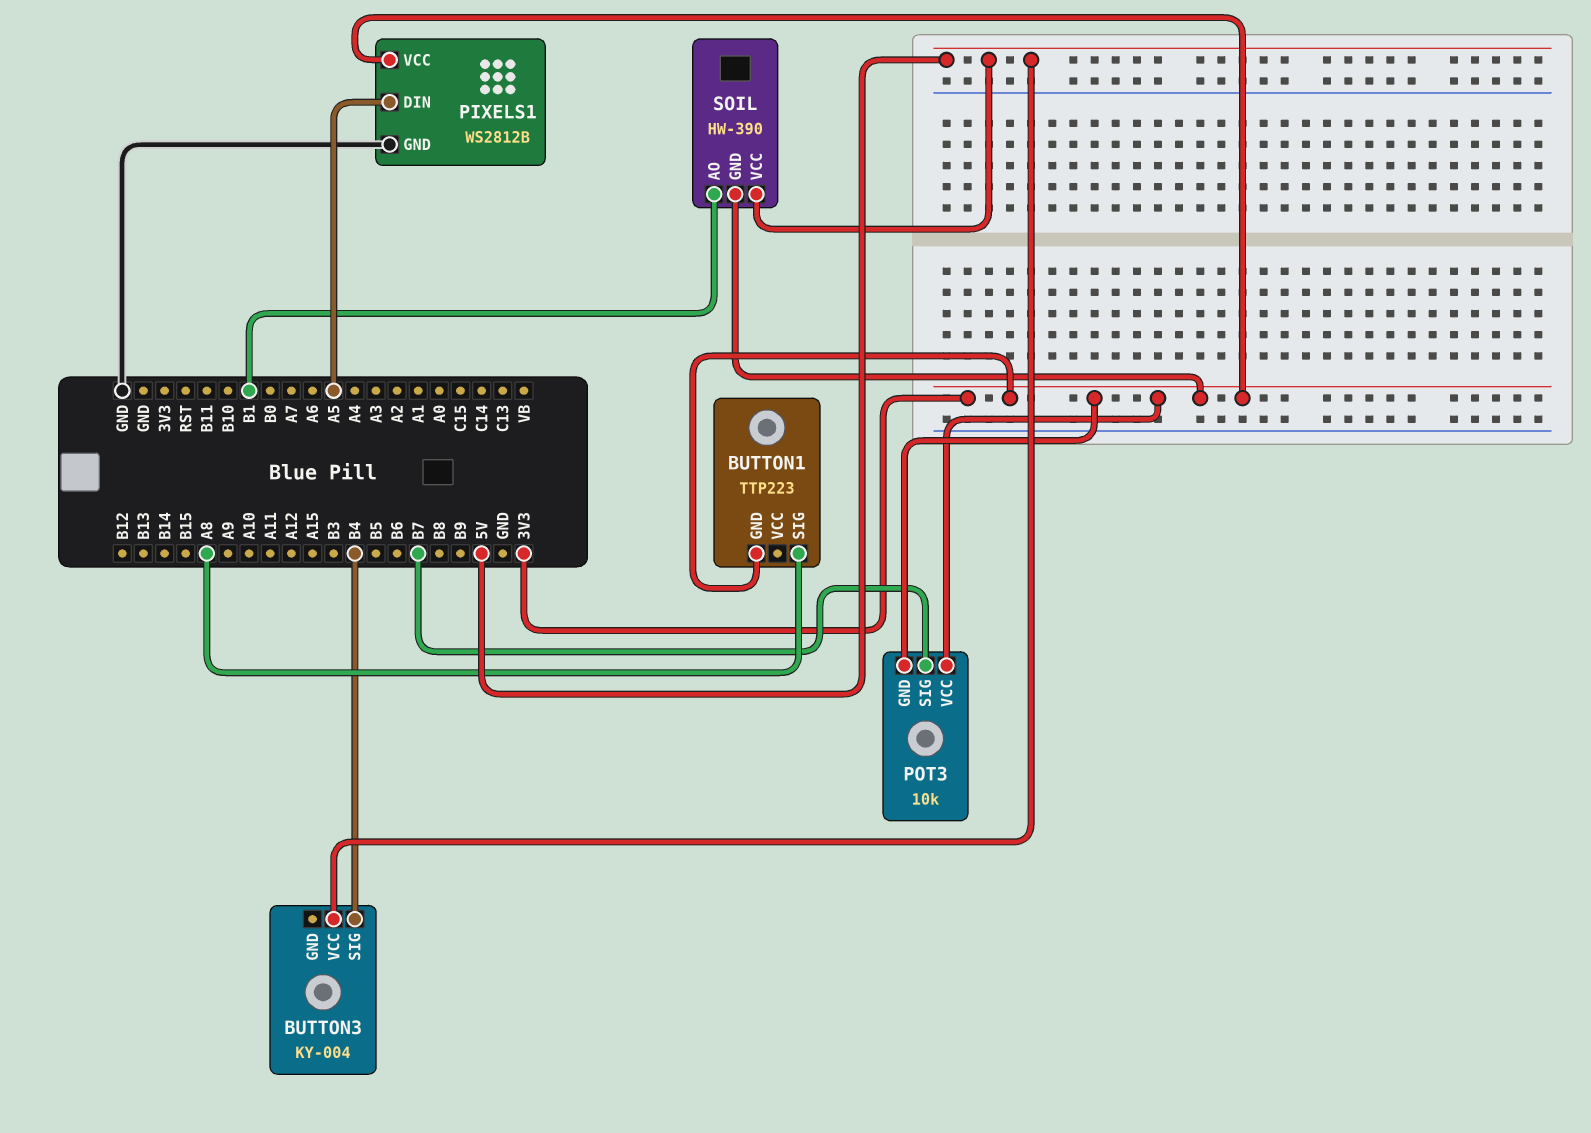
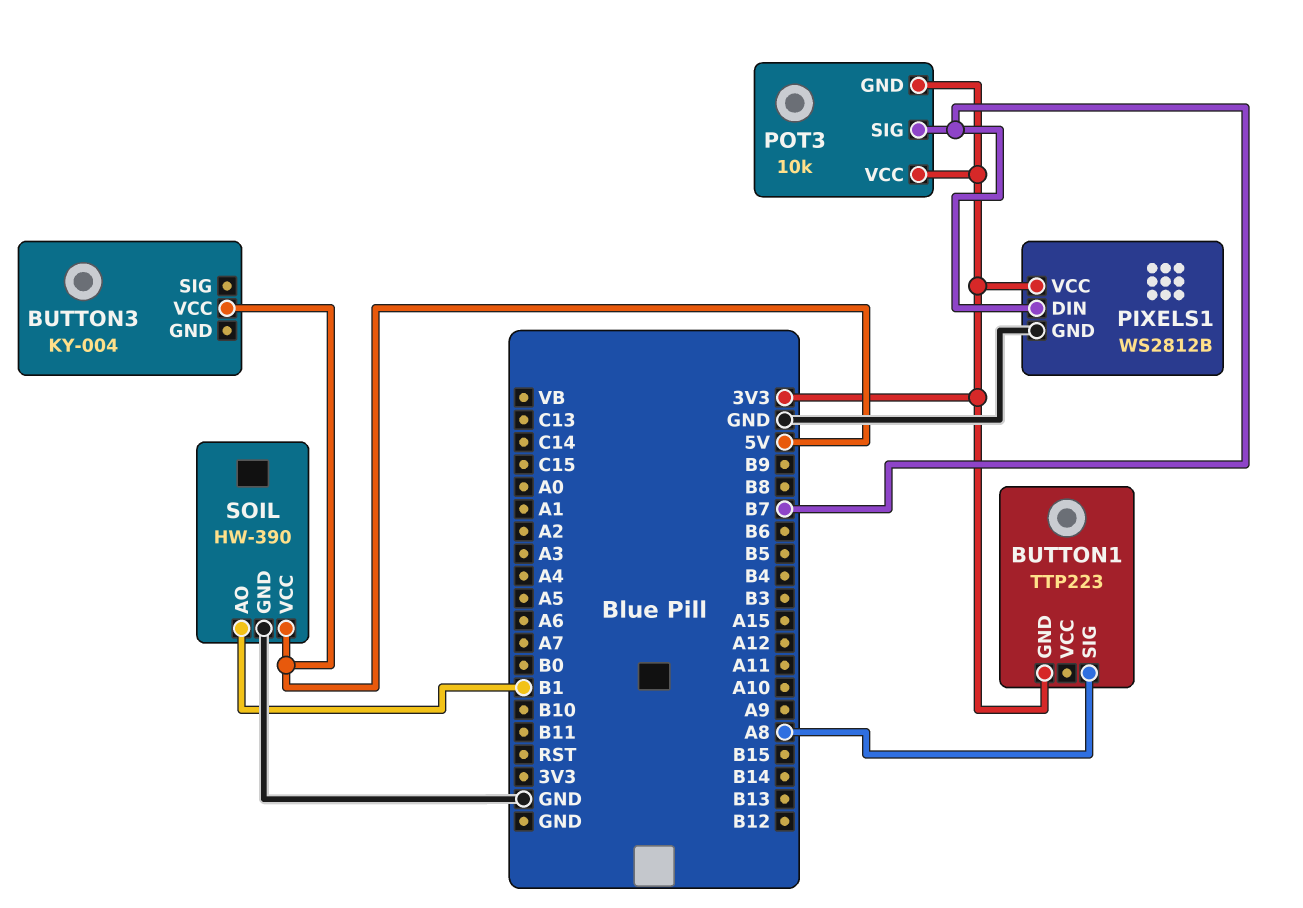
BUTTON3 pin SIG: B4 -> none
PIXELS1 pin DIN: A5 -> B7
SOIL pin GND: 3V3 -> GND

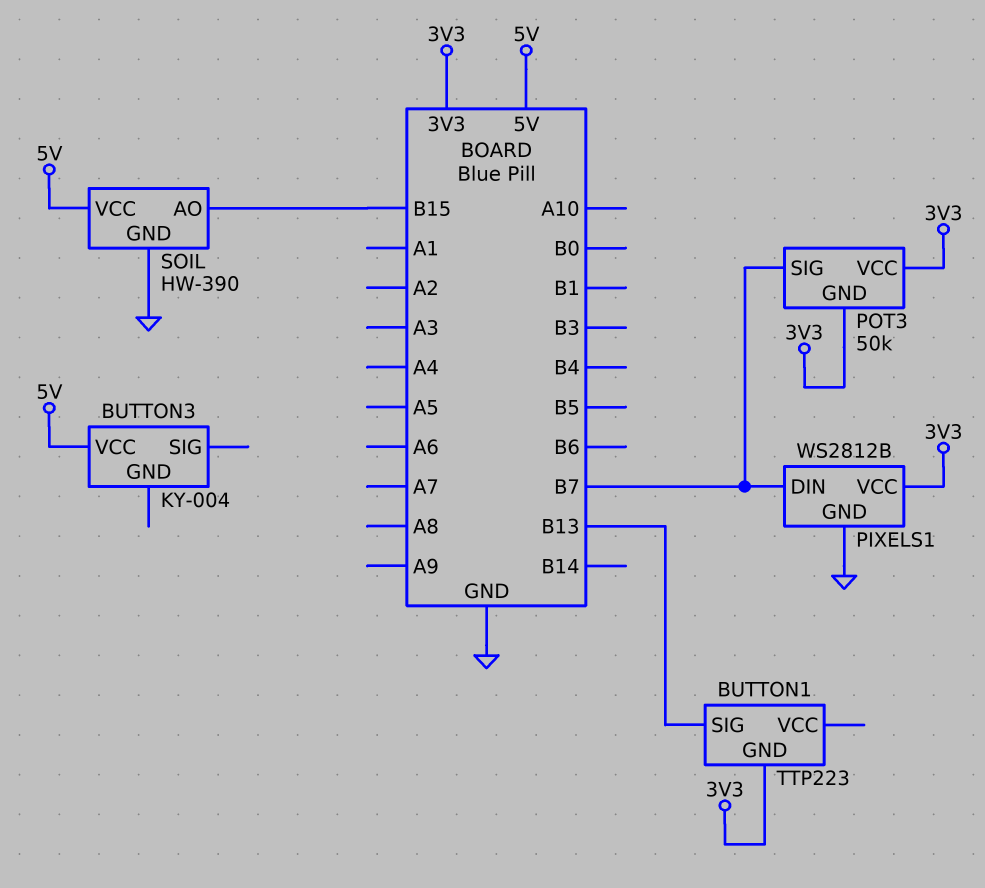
BUTTON1 pin SIG: A8 -> B13
POT3: 10k -> 50k
SOIL pin AO: B1 -> B15

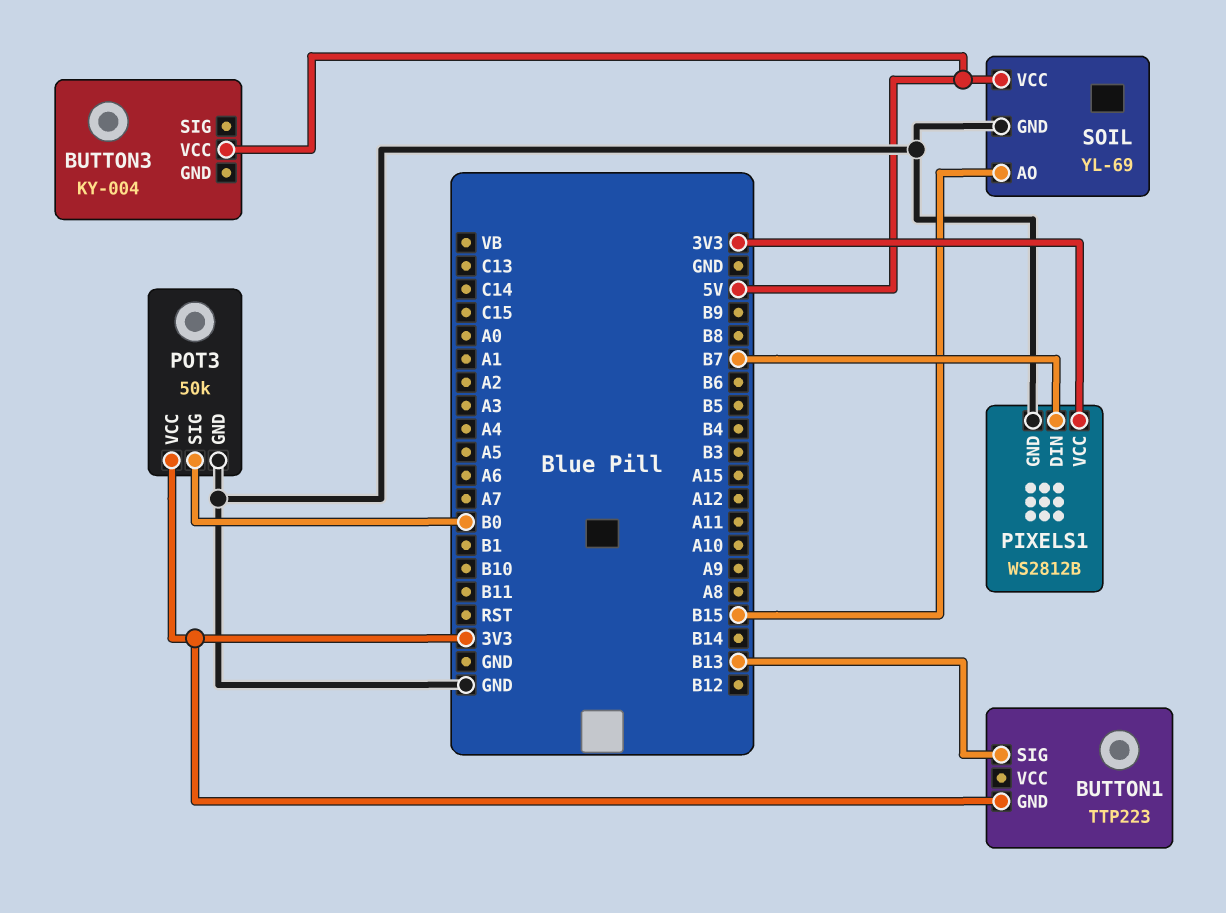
POT3 pin GND: 3V3 -> GND
POT3 pin SIG: B7 -> B0
SOIL: HW-390 -> YL-69

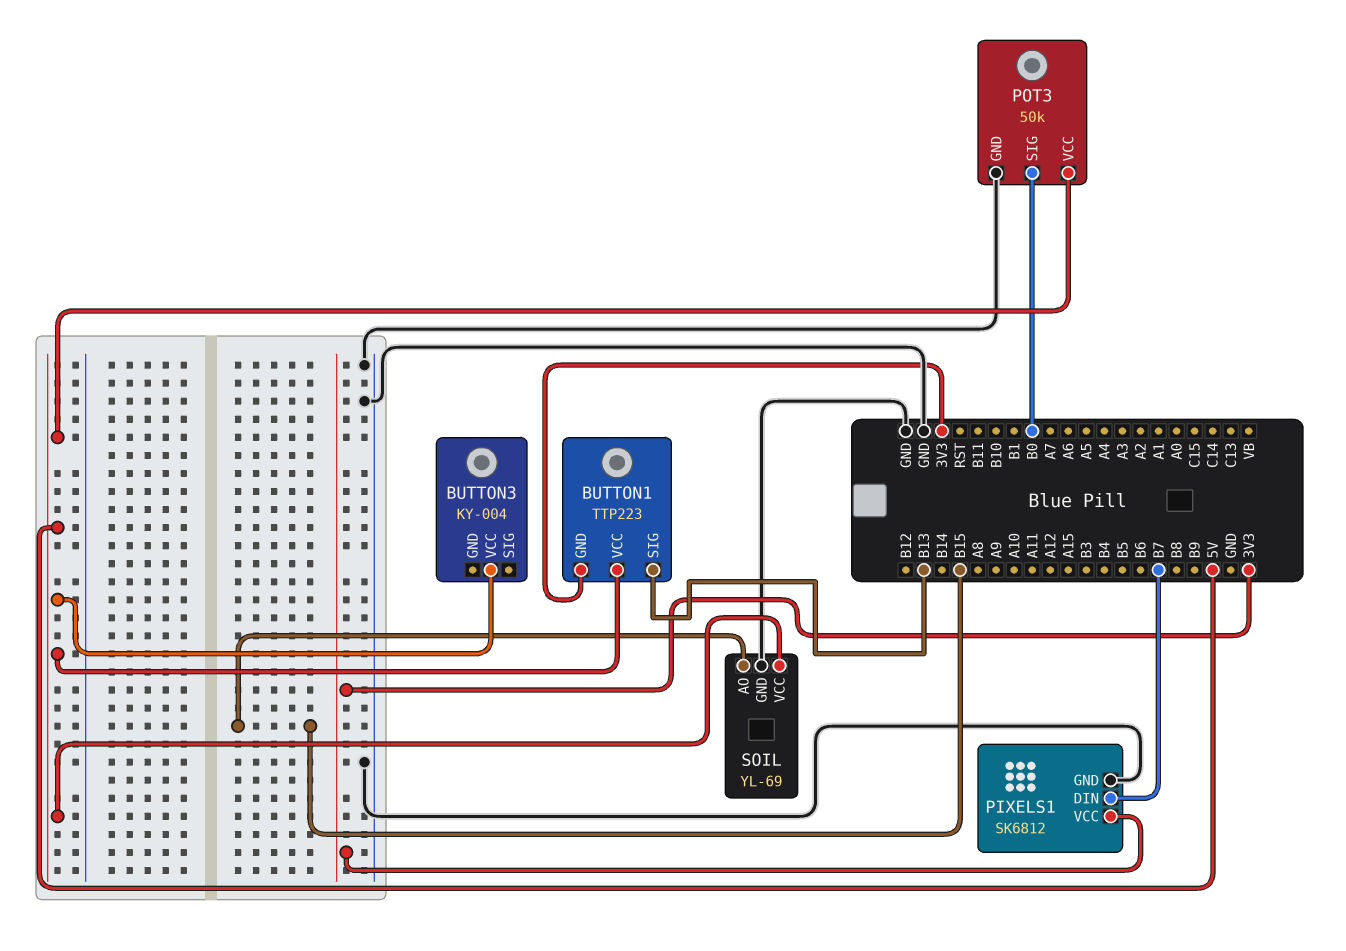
BUTTON1 pin VCC: none -> 5V
PIXELS1: WS2812B -> SK6812
POT3 pin VCC: 3V3 -> 5V

